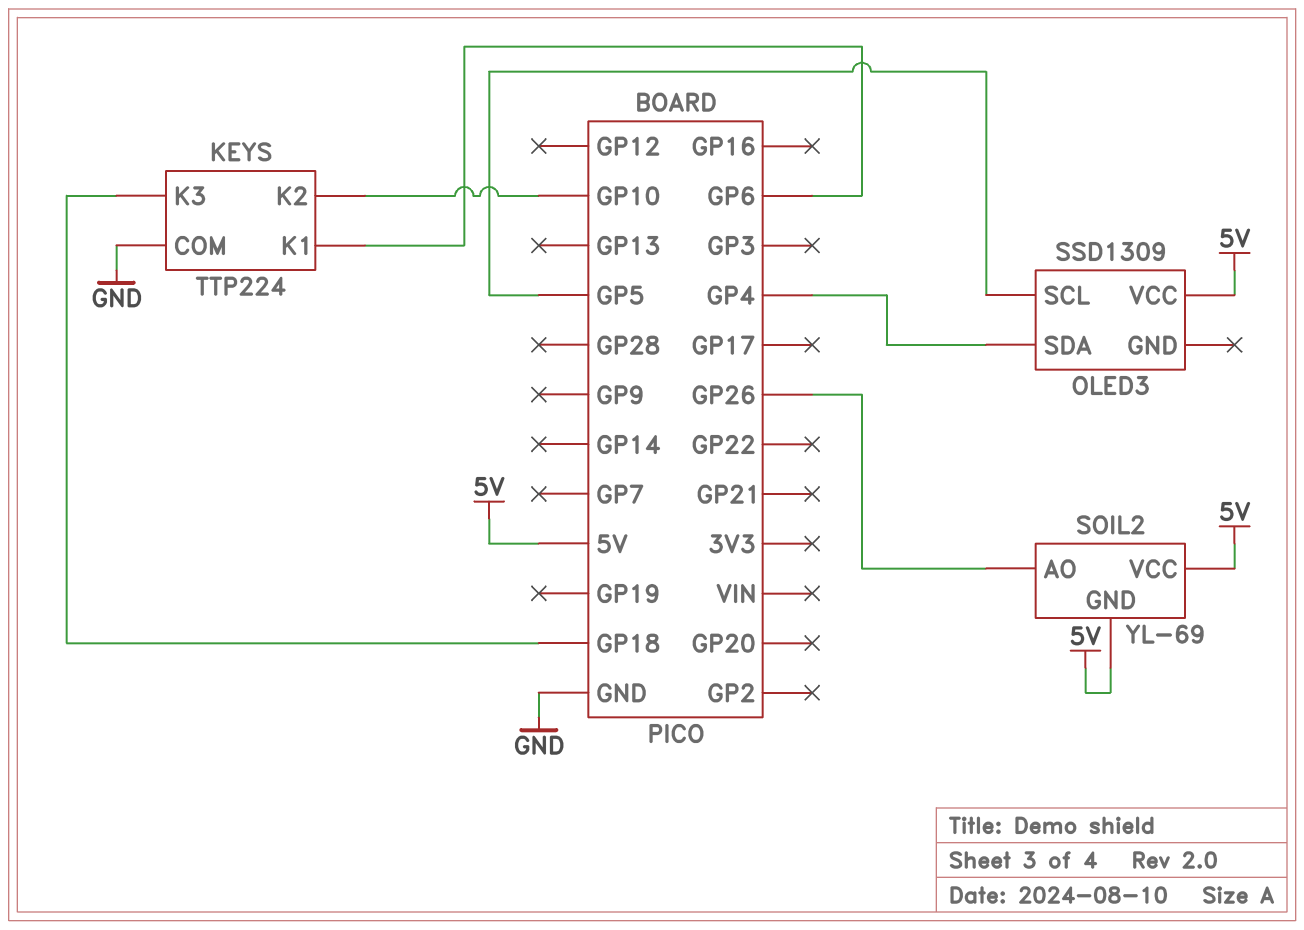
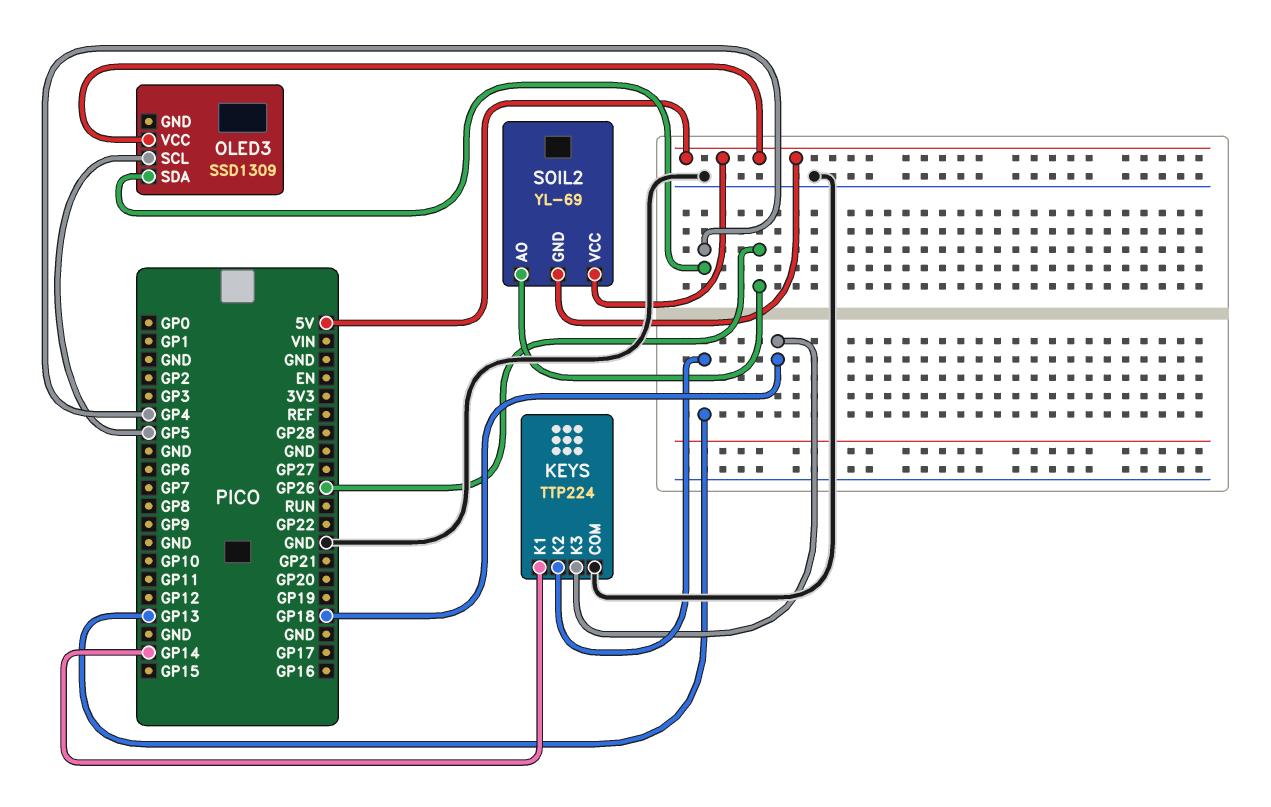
KEYS pin K1: GP6 -> GP14
KEYS pin K2: GP10 -> GP13

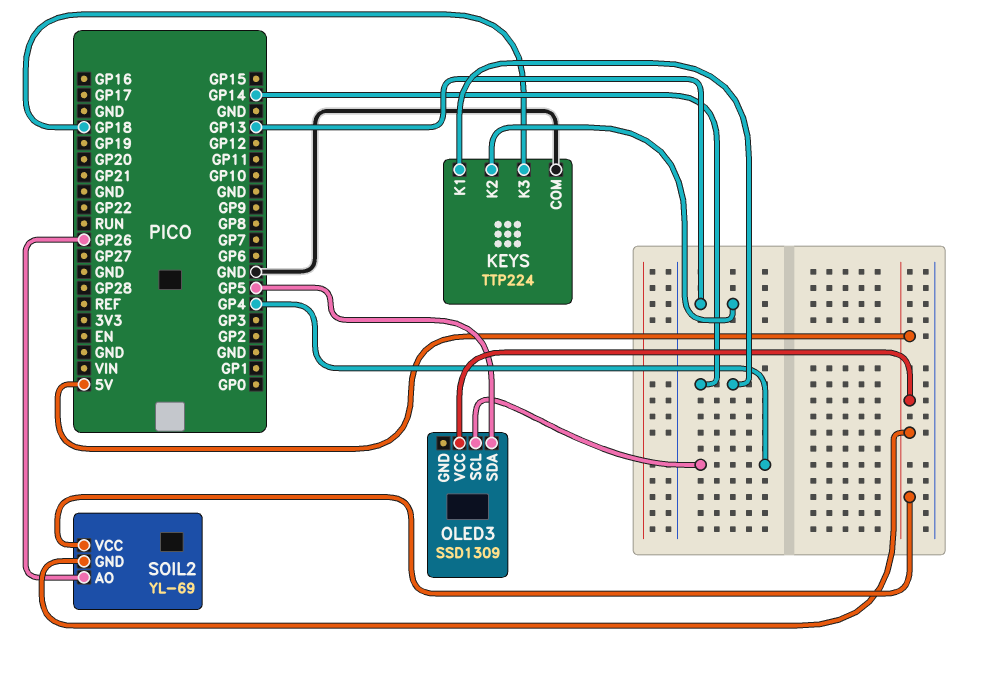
OLED3 pin SCL: GP5 -> GP4
OLED3 pin SDA: GP4 -> GP5

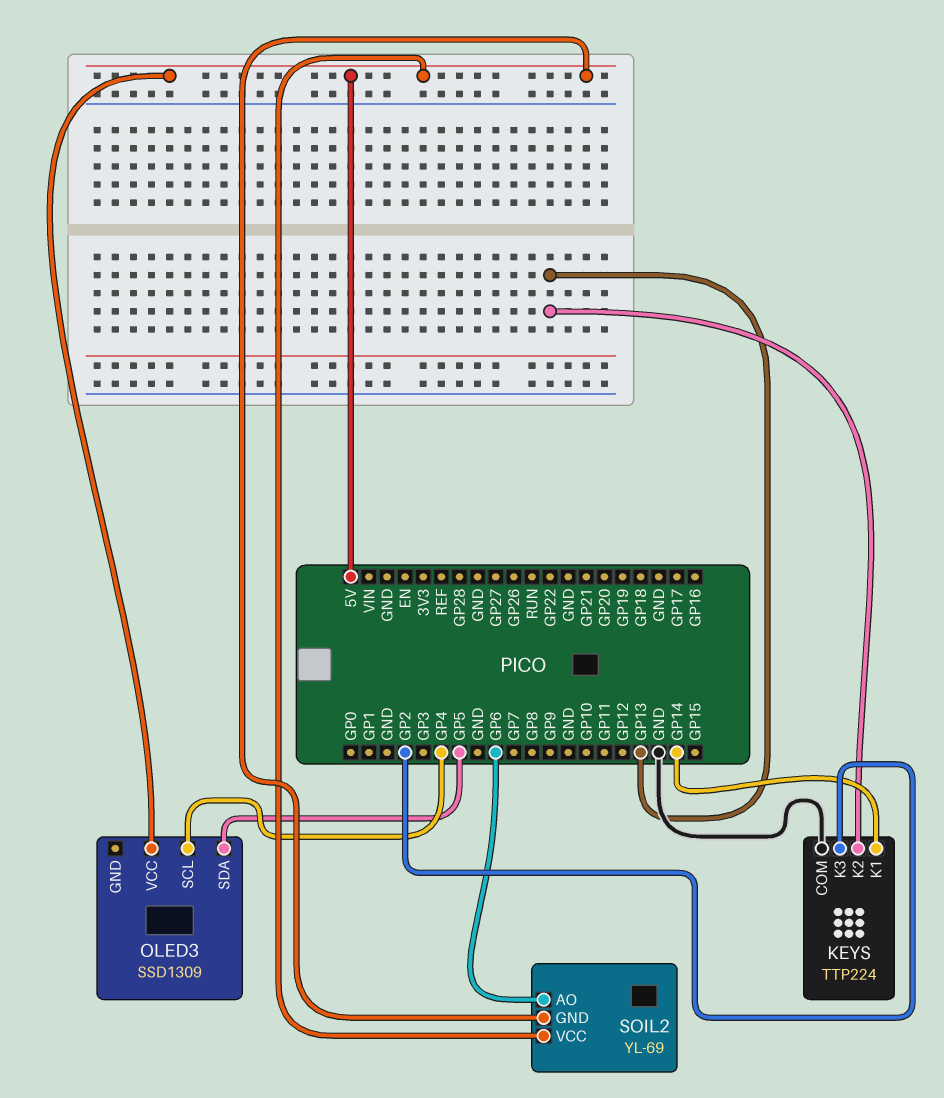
KEYS pin K3: GP18 -> GP2
SOIL2 pin AO: GP26 -> GP6

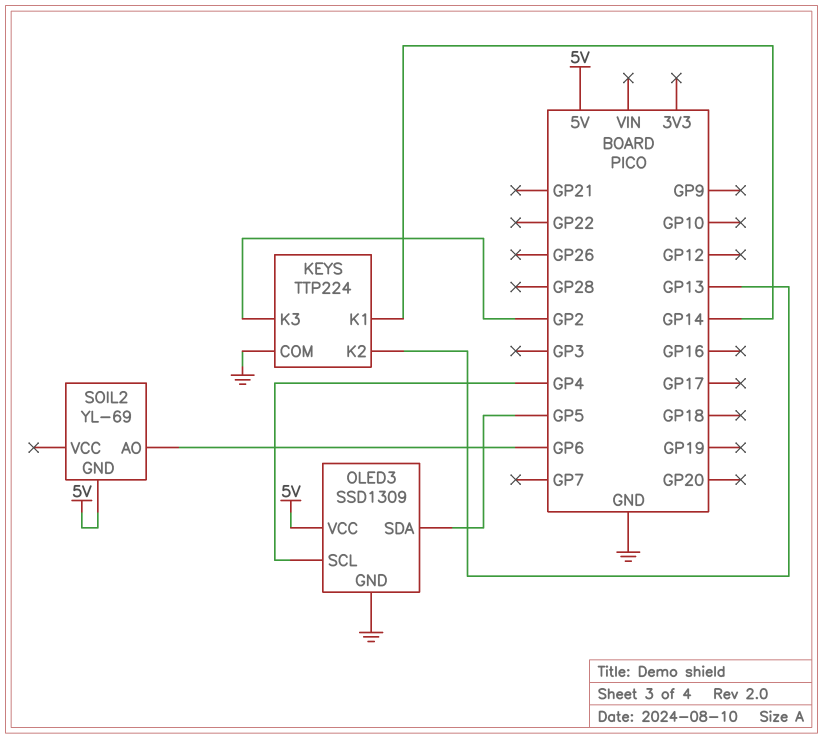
OLED3 pin GND: none -> GND
SOIL2 pin VCC: 5V -> none

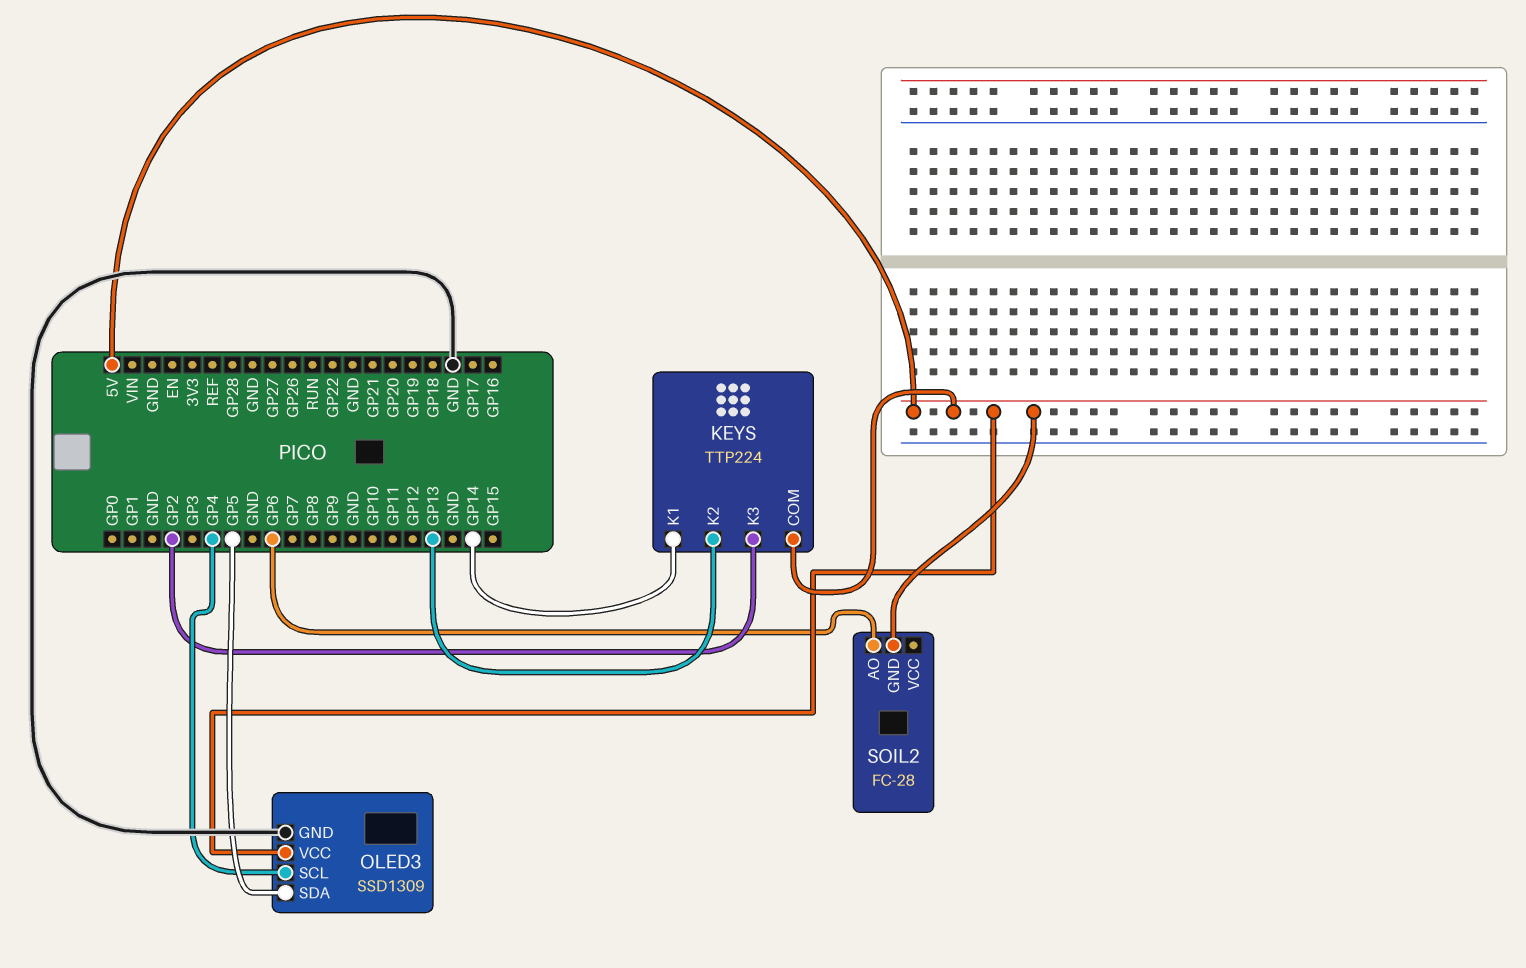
KEYS pin COM: GND -> 5V
SOIL2: YL-69 -> FC-28

